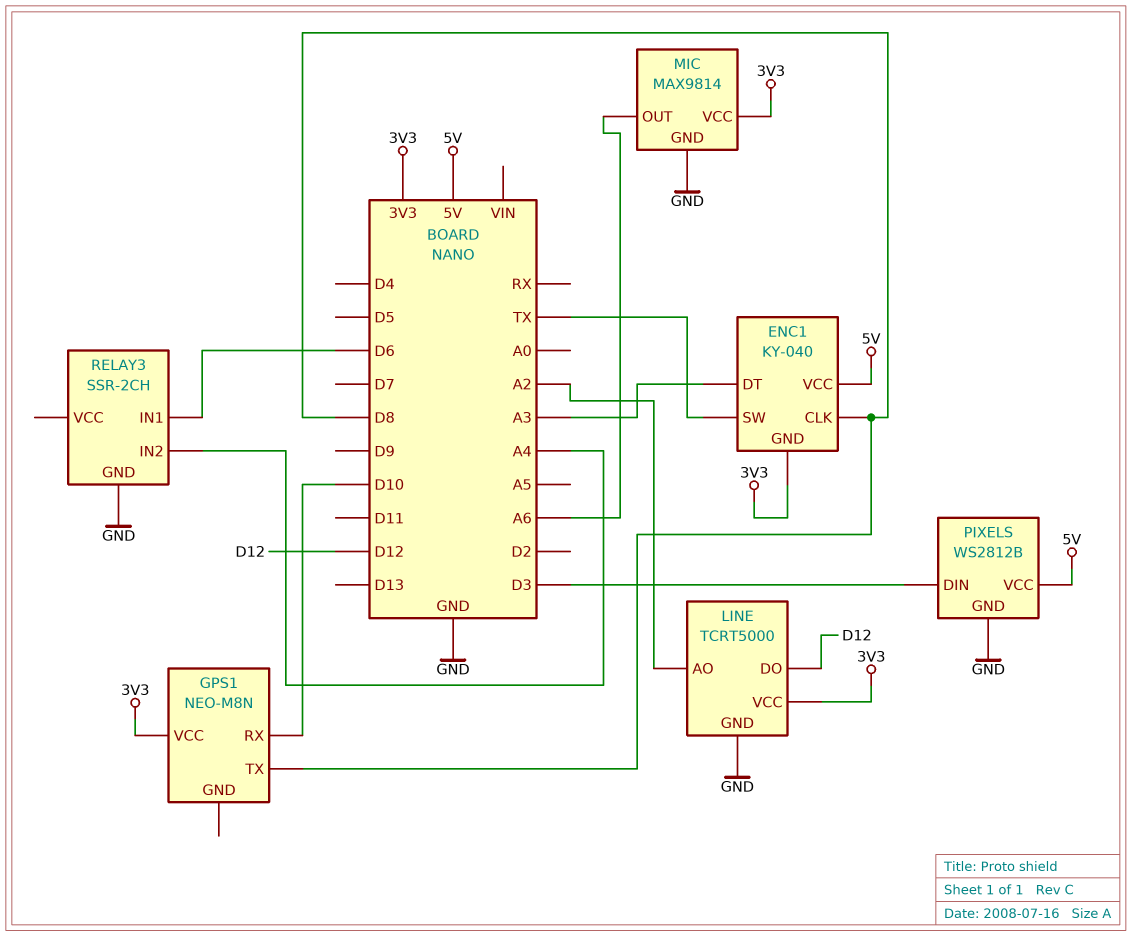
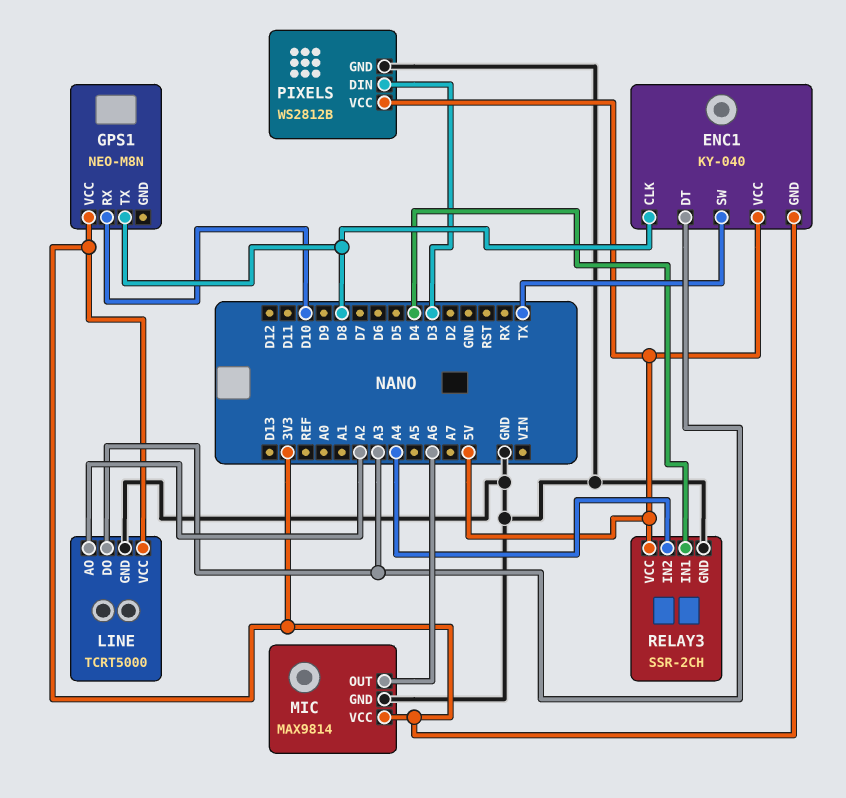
LINE pin DO: D12 -> A3
RELAY3 pin IN1: D6 -> D4
RELAY3 pin VCC: none -> 5V

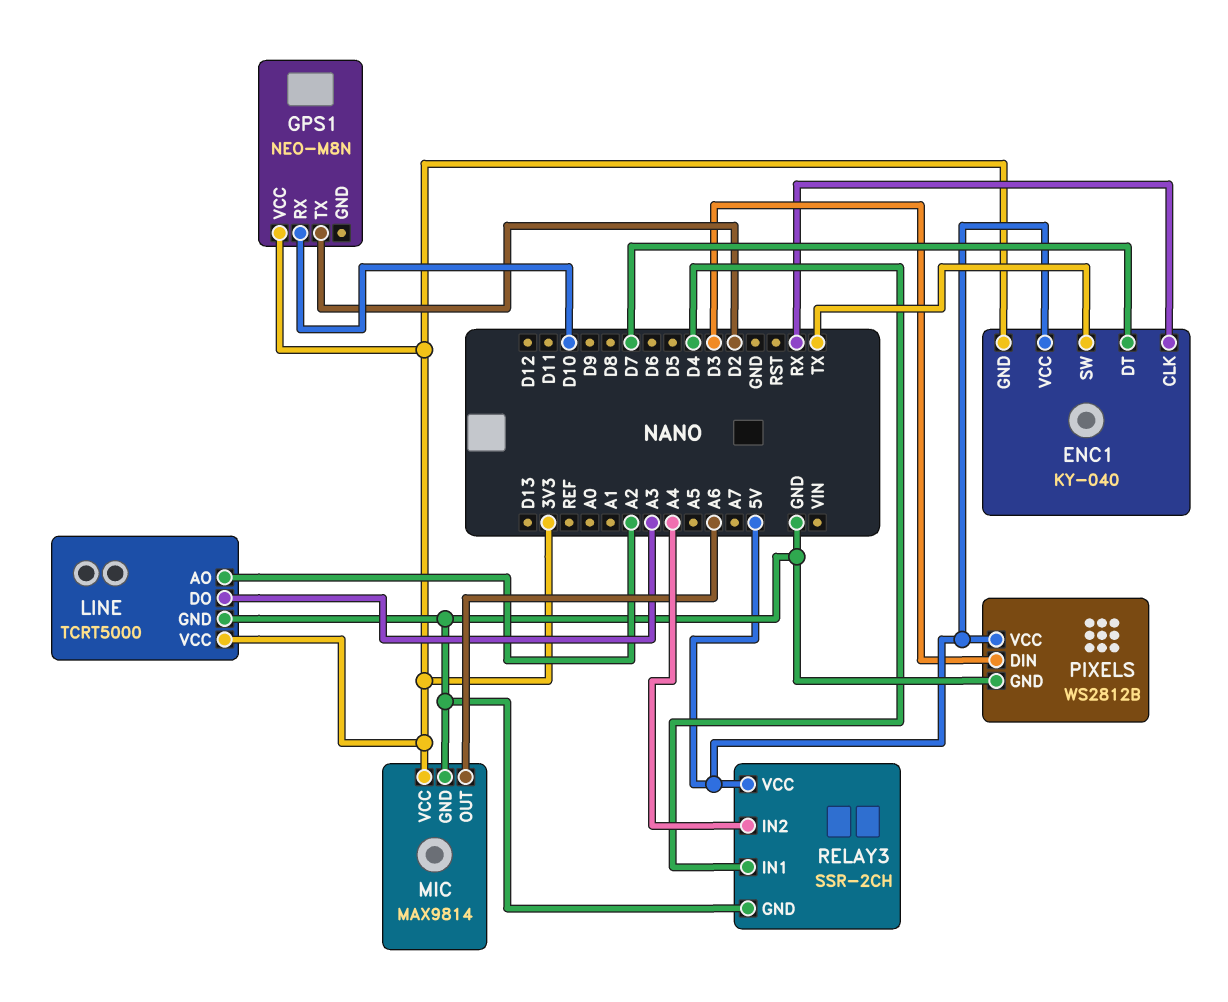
ENC1 pin CLK: D8 -> RX
ENC1 pin DT: A3 -> D7
GPS1 pin TX: D8 -> D2

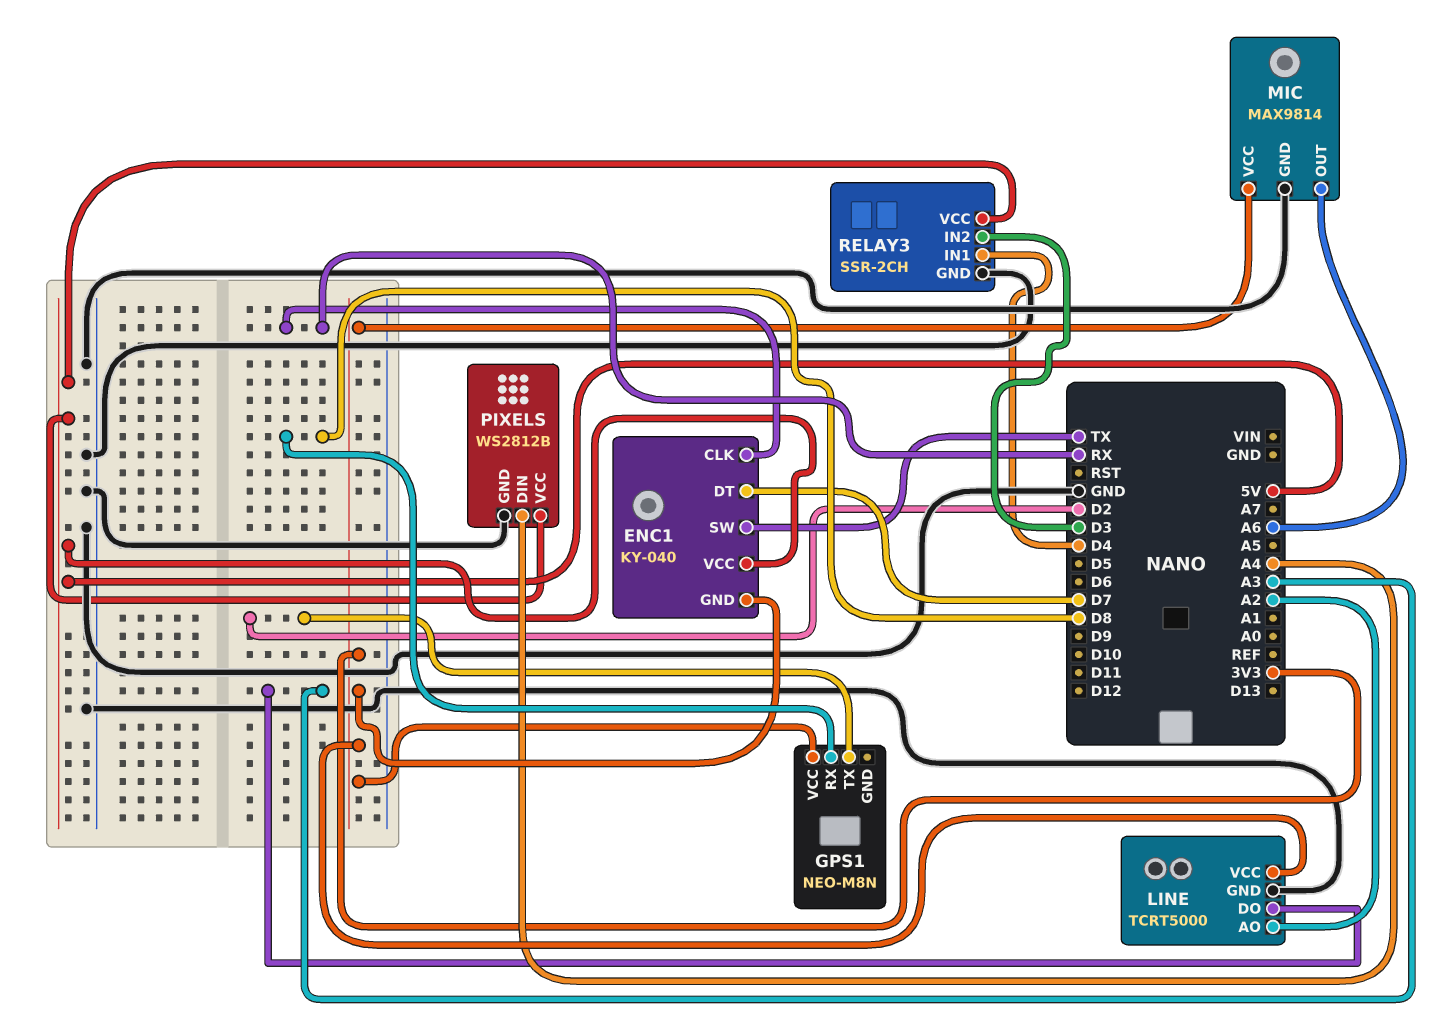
GPS1 pin RX: D10 -> D8
PIXELS pin DIN: D3 -> A4
RELAY3 pin IN2: A4 -> D3

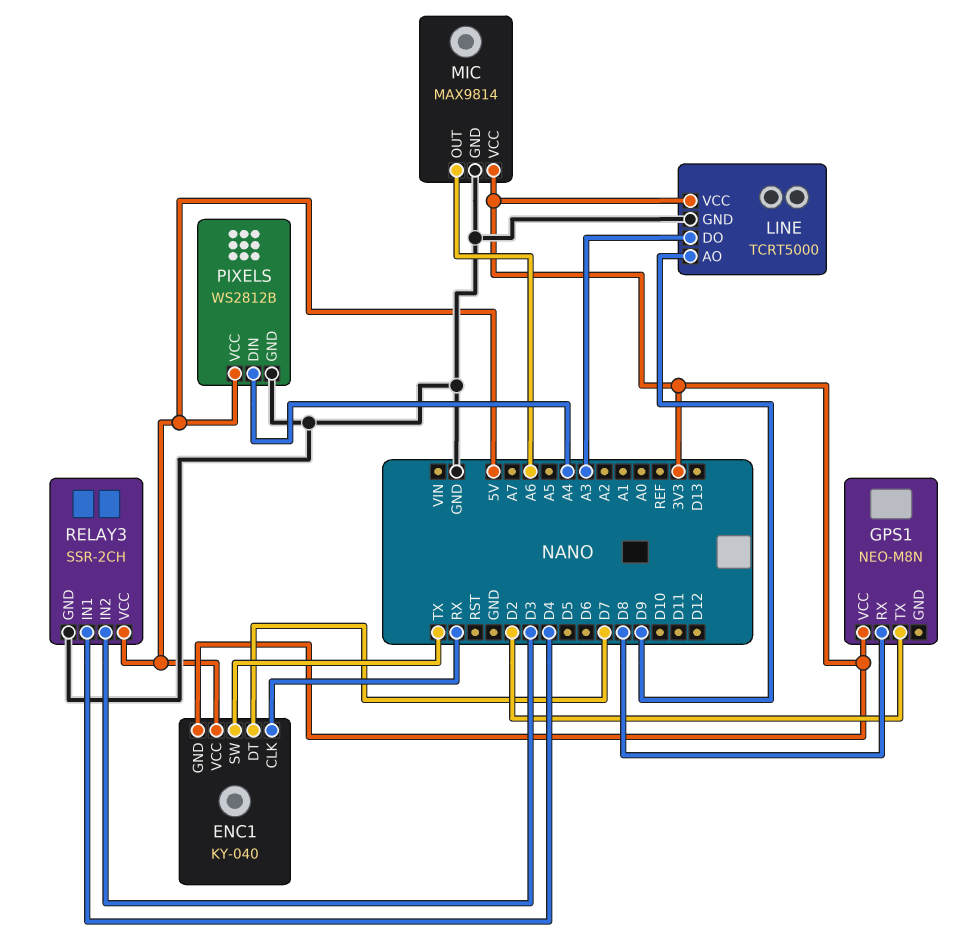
LINE pin AO: A2 -> D9

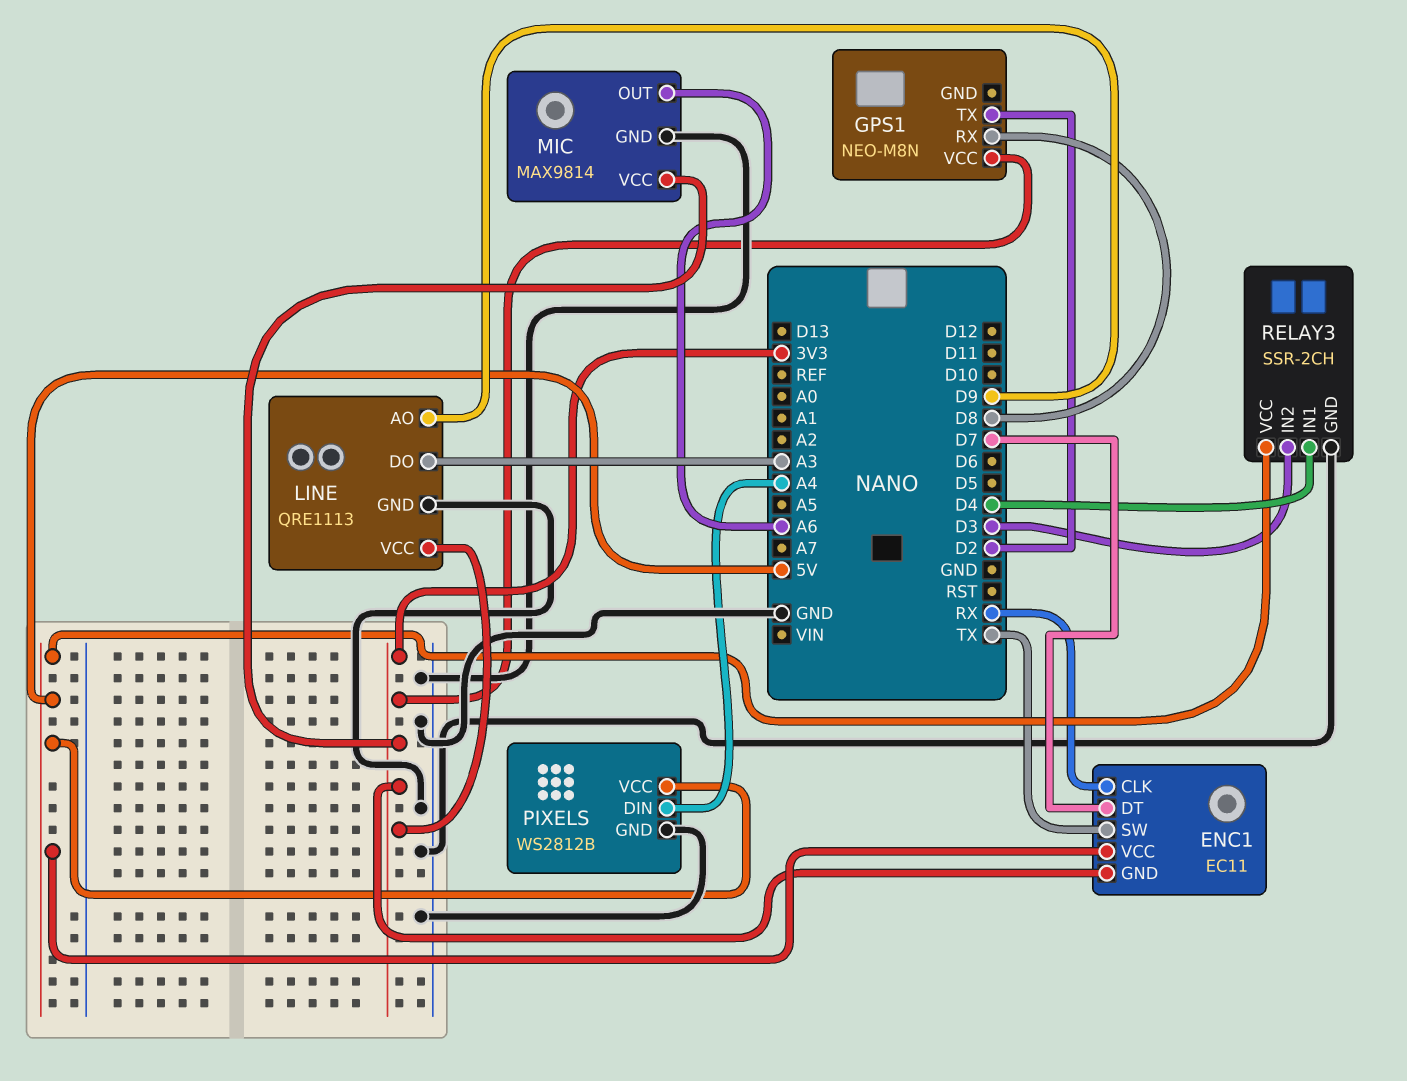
ENC1: KY-040 -> EC11
LINE: TCRT5000 -> QRE1113

